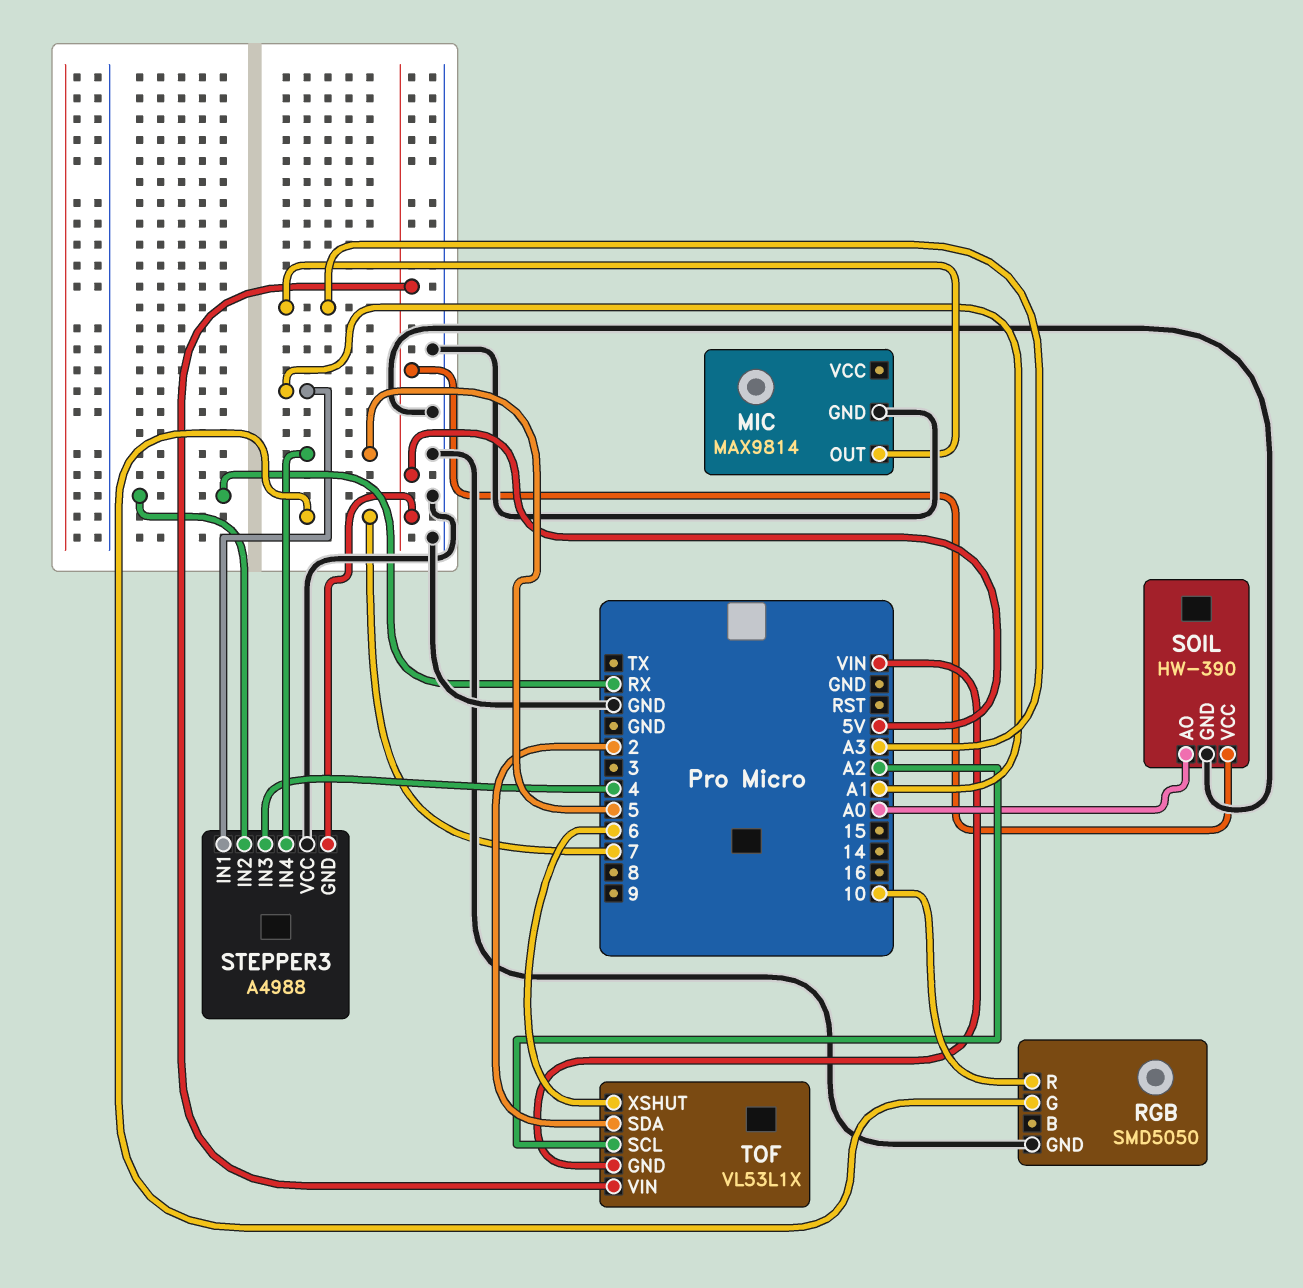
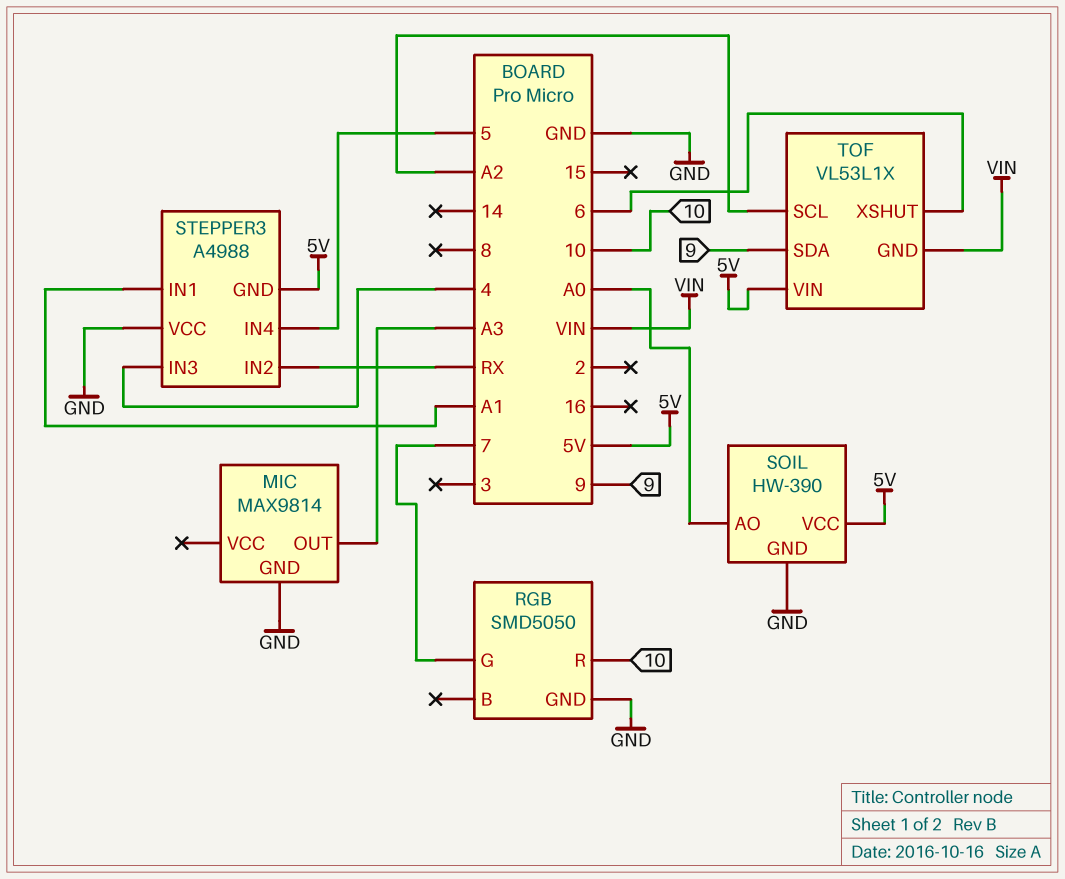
TOF pin SDA: 2 -> 9

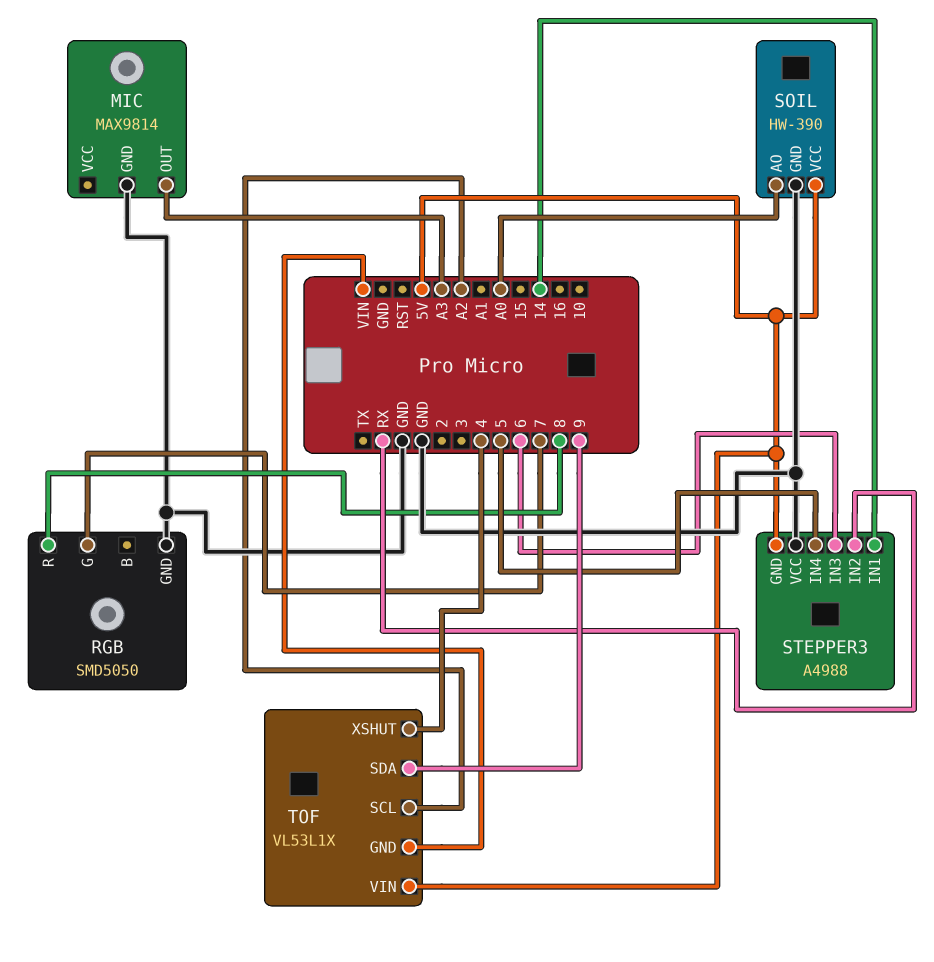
RGB pin R: 10 -> 8
STEPPER3 pin IN1: A1 -> 14
STEPPER3 pin IN3: 4 -> 6
TOF pin XSHUT: 6 -> 4

